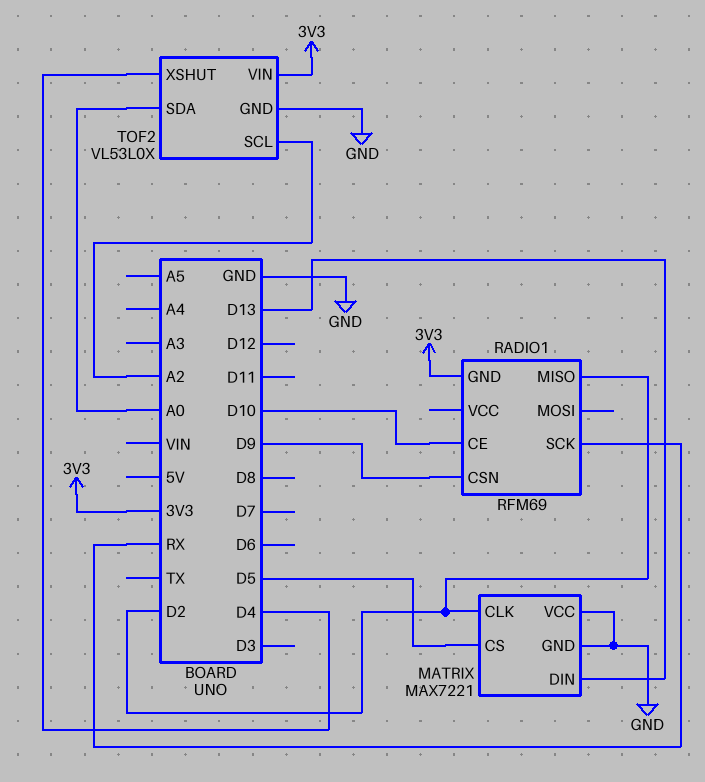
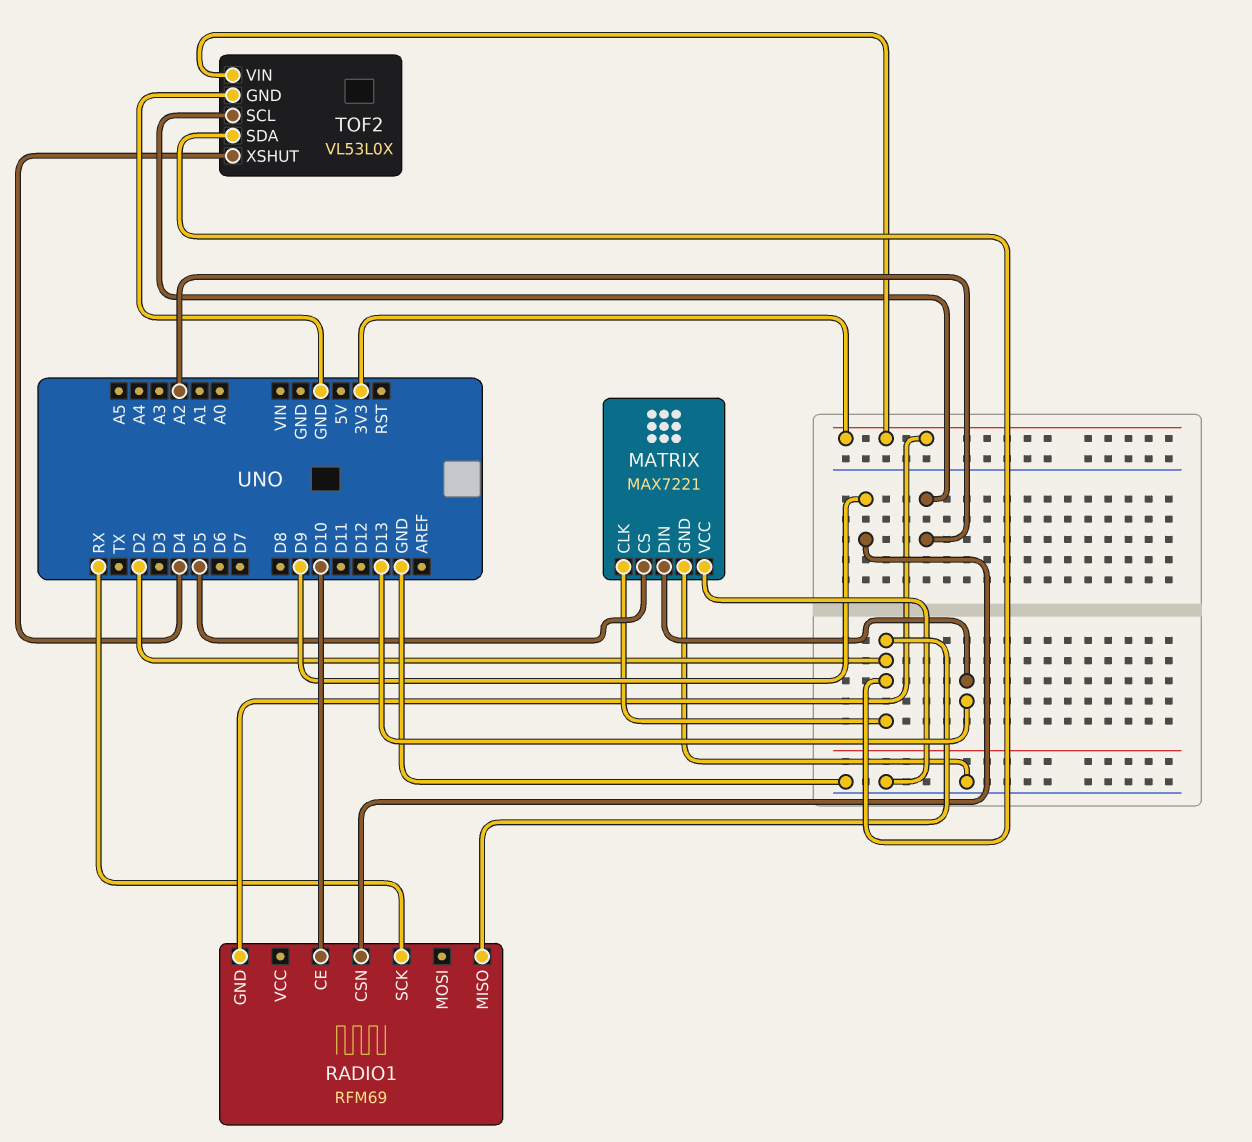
TOF2 pin SDA: A0 -> D2

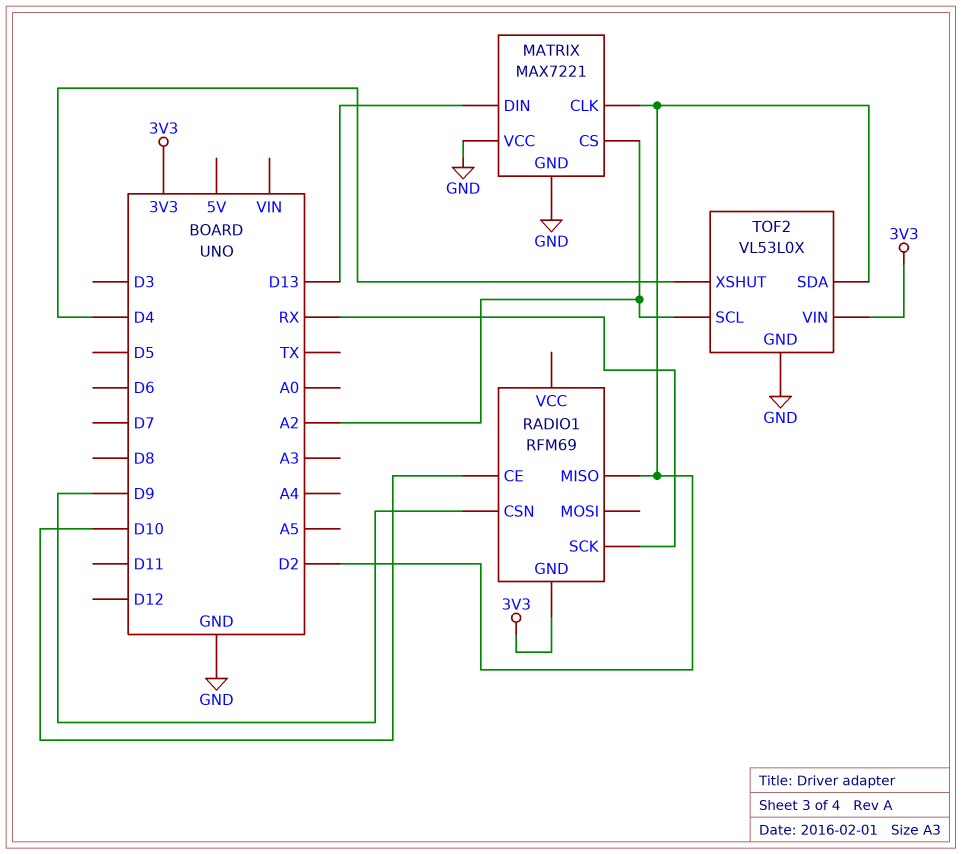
MATRIX pin CS: D5 -> A2

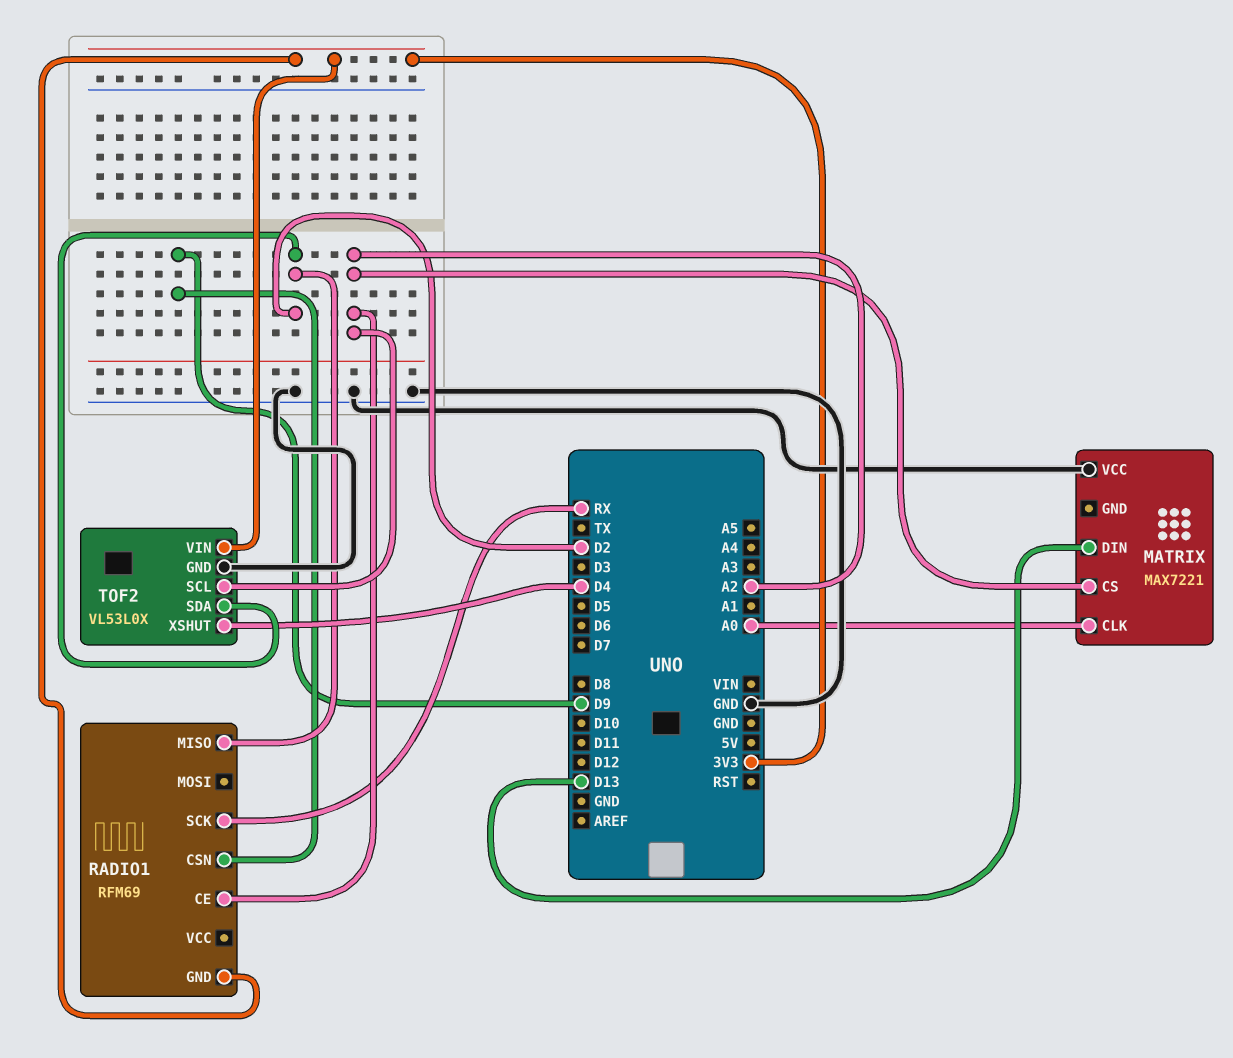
MATRIX pin CLK: D2 -> A0
MATRIX pin GND: GND -> none
RADIO1 pin CE: D10 -> A2

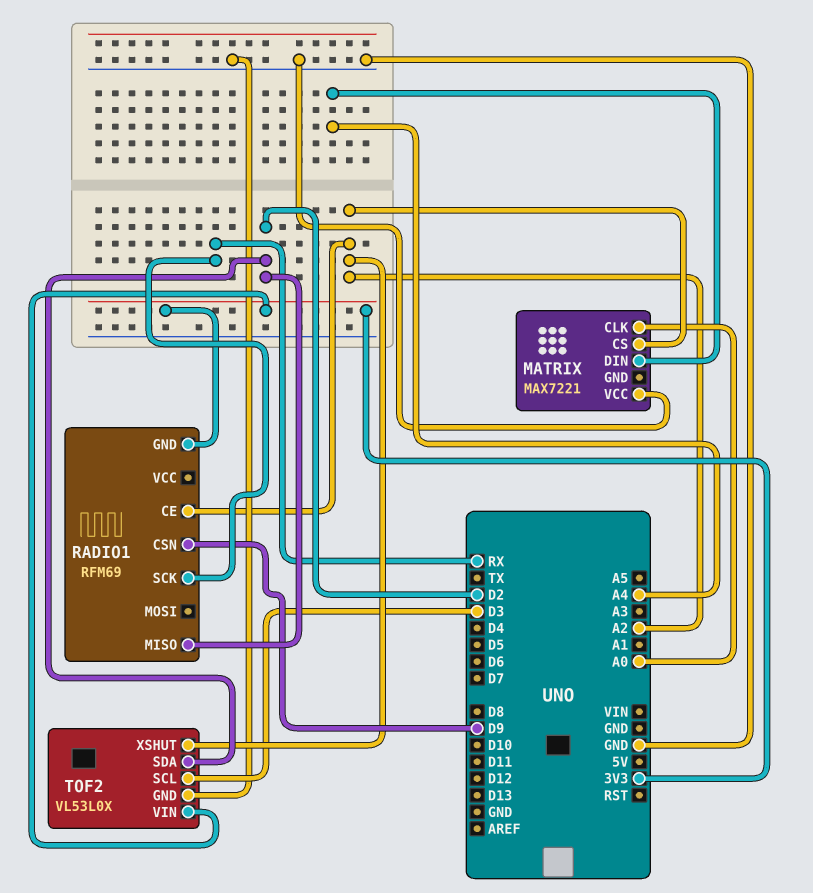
MATRIX pin DIN: D13 -> A4
TOF2 pin SCL: A2 -> D3
TOF2 pin XSHUT: D4 -> A2

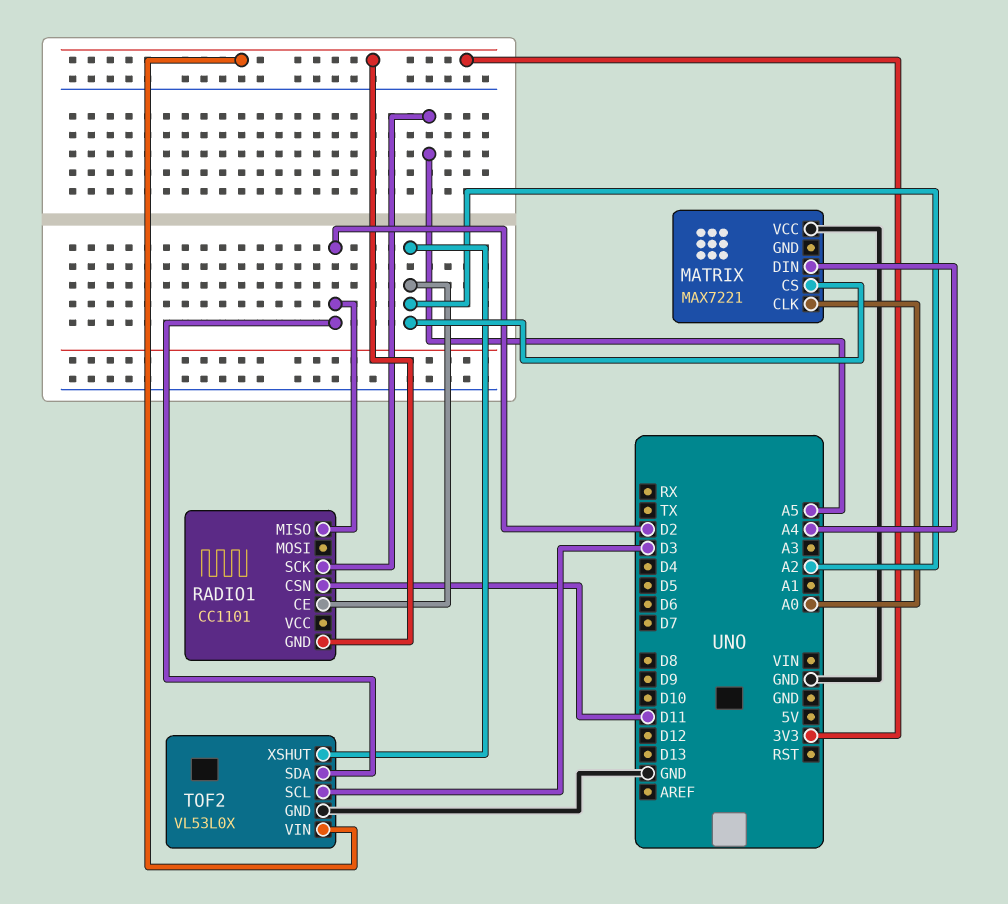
RADIO1: RFM69 -> CC1101
RADIO1 pin CSN: D9 -> D11
RADIO1 pin SCK: RX -> A5

